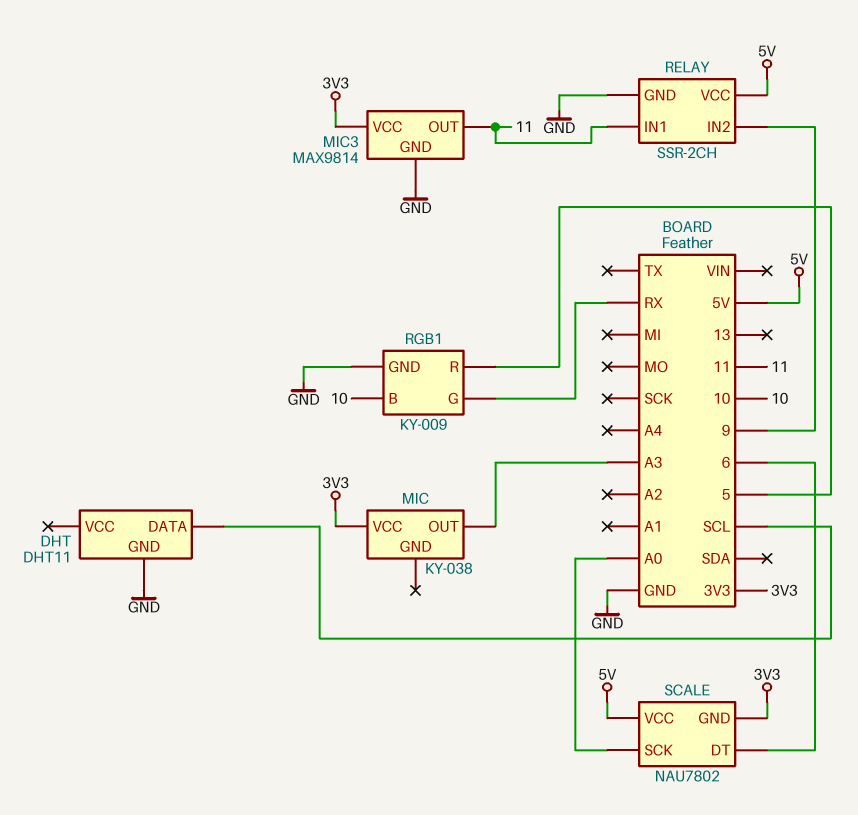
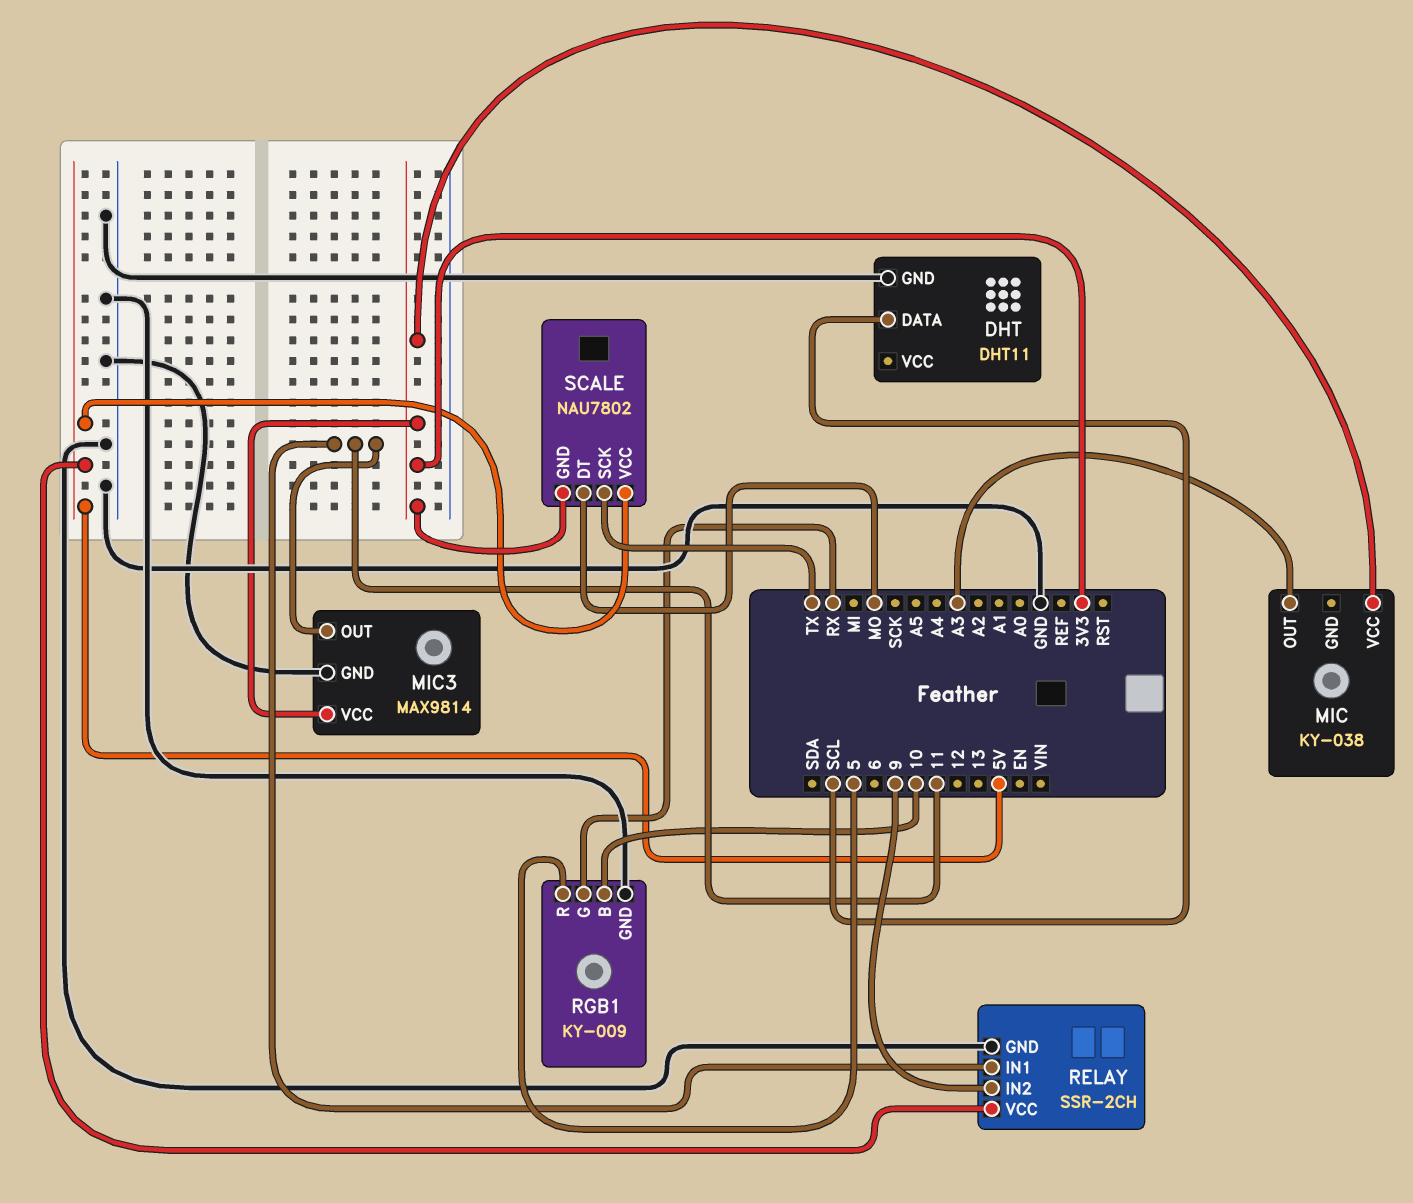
SCALE pin DT: 6 -> MO
SCALE pin SCK: A0 -> TX

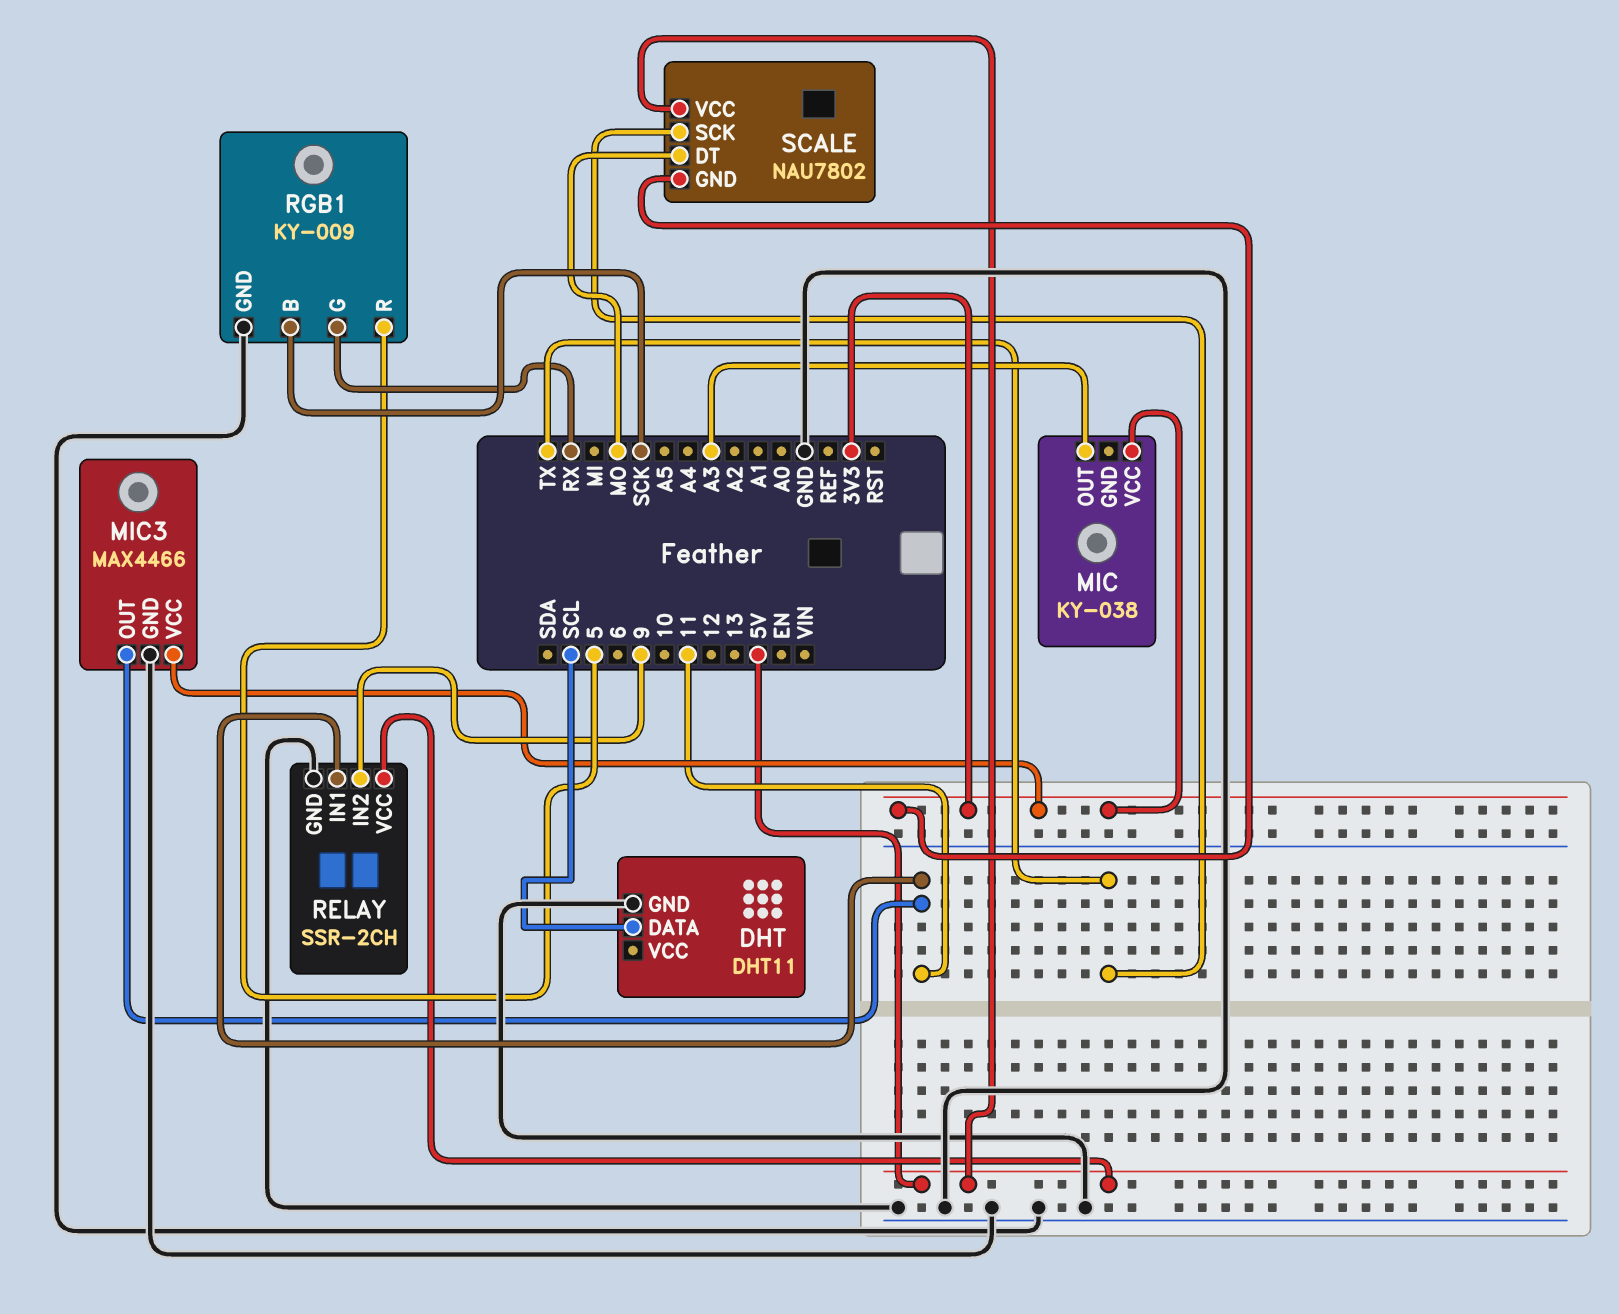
MIC3: MAX9814 -> MAX4466
RGB1 pin B: 10 -> SCK

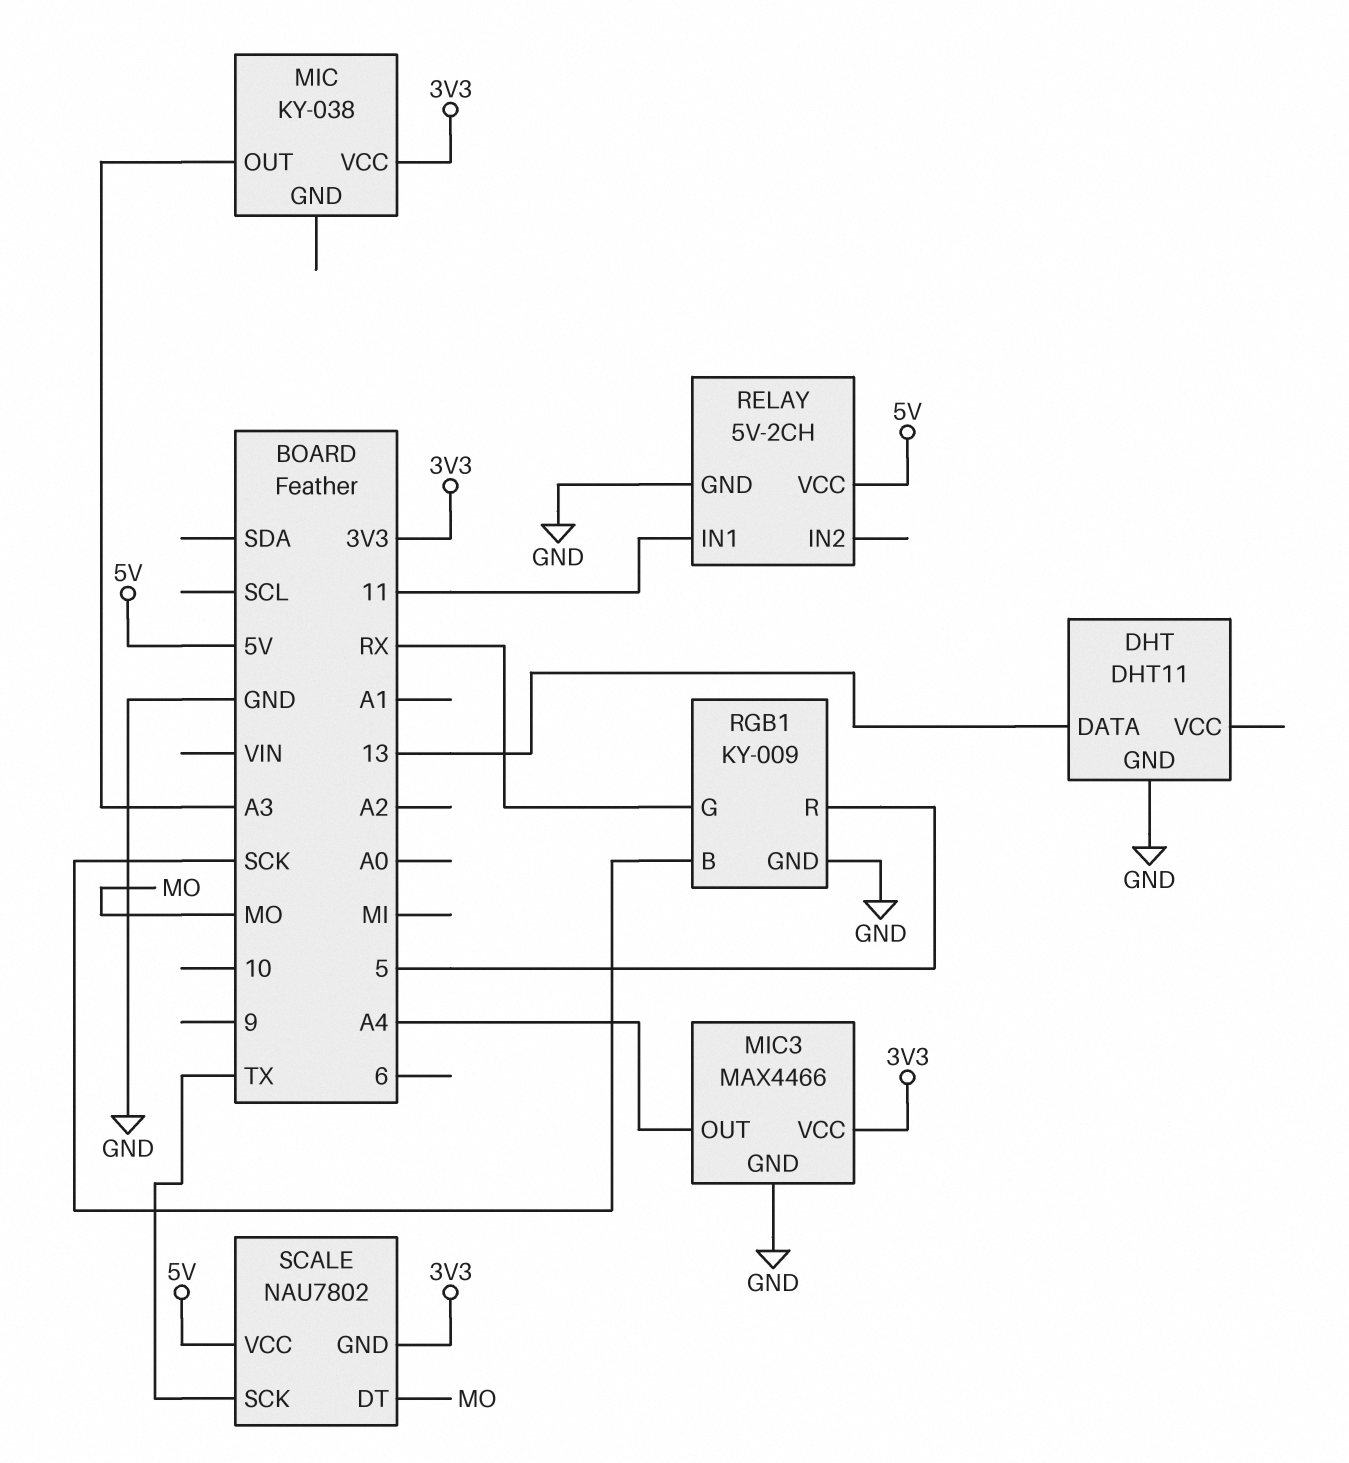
DHT pin DATA: SCL -> 13
MIC3 pin OUT: 11 -> A4
RELAY: SSR-2CH -> 5V-2CH
RELAY pin IN2: 9 -> none

